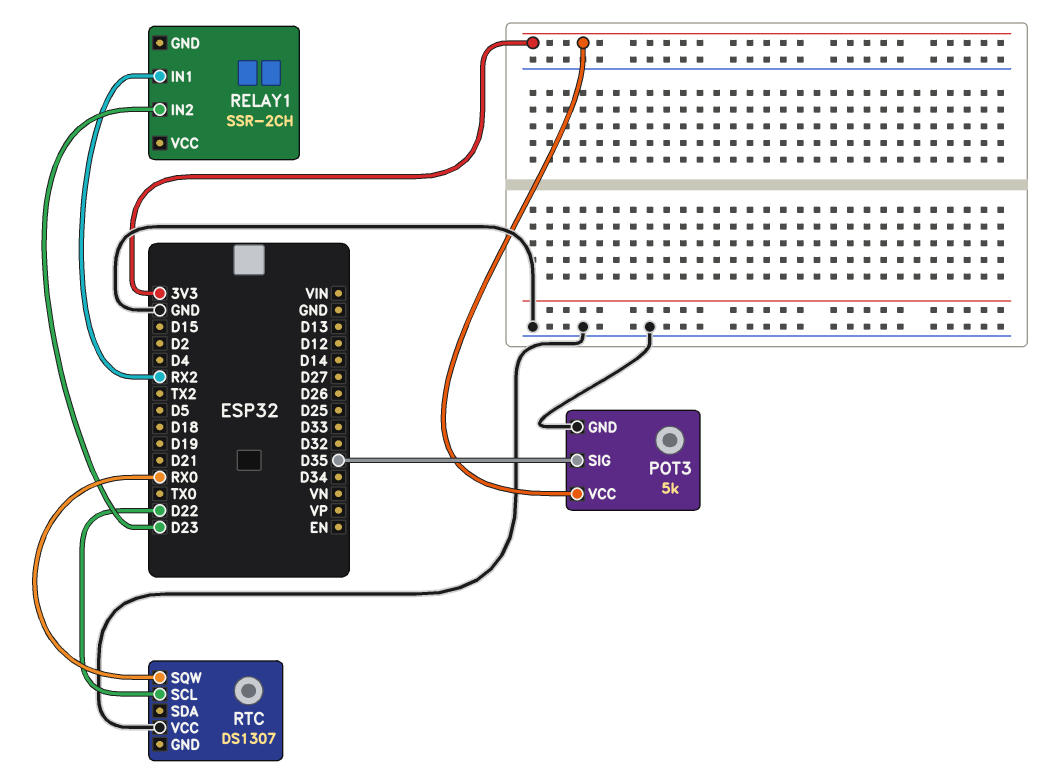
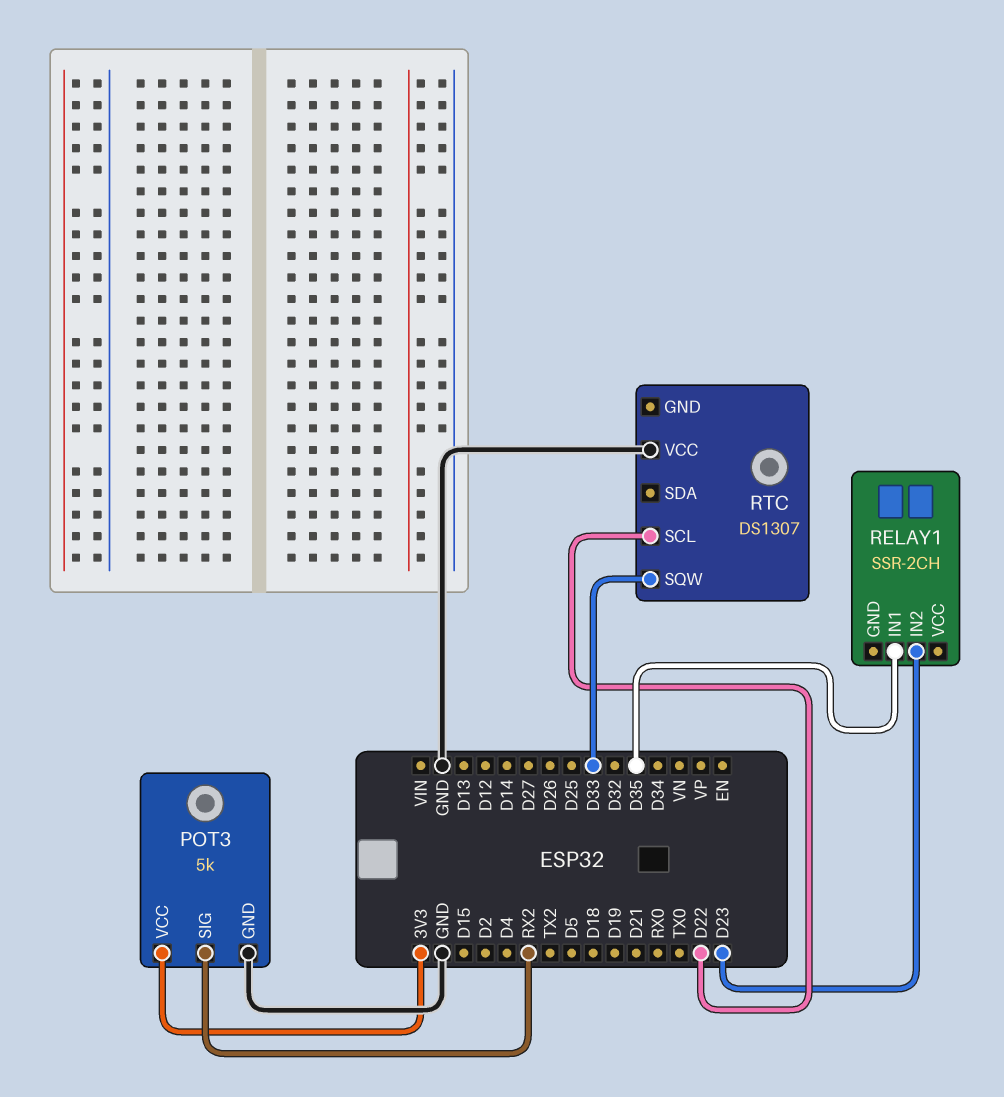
POT3 pin SIG: D35 -> RX2
RELAY1 pin IN1: RX2 -> D35
RTC pin SQW: RX0 -> D33

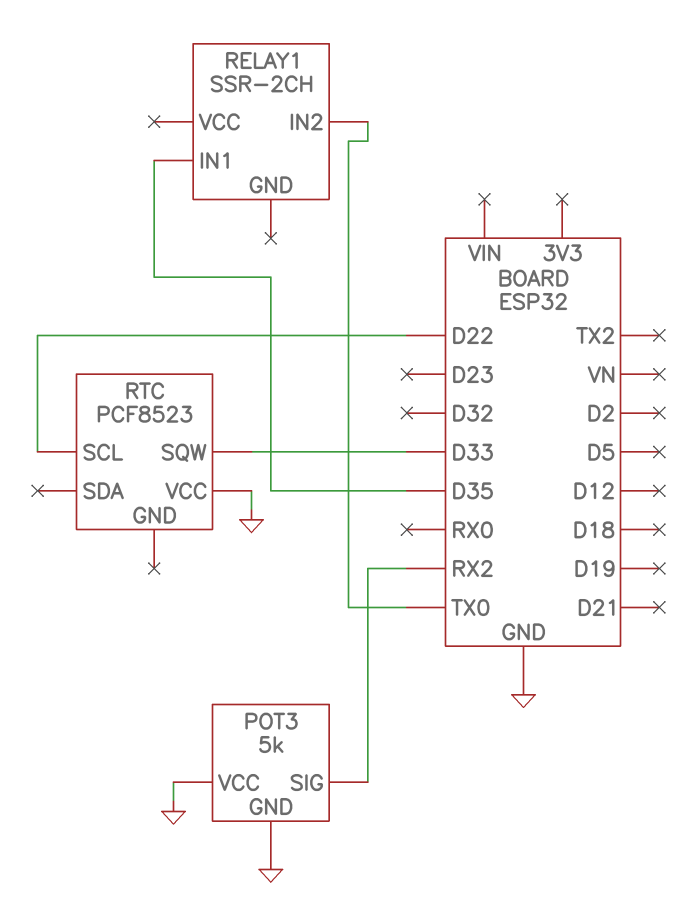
POT3 pin VCC: 3V3 -> GND
RELAY1 pin IN2: D23 -> TX0
RTC: DS1307 -> PCF8523

